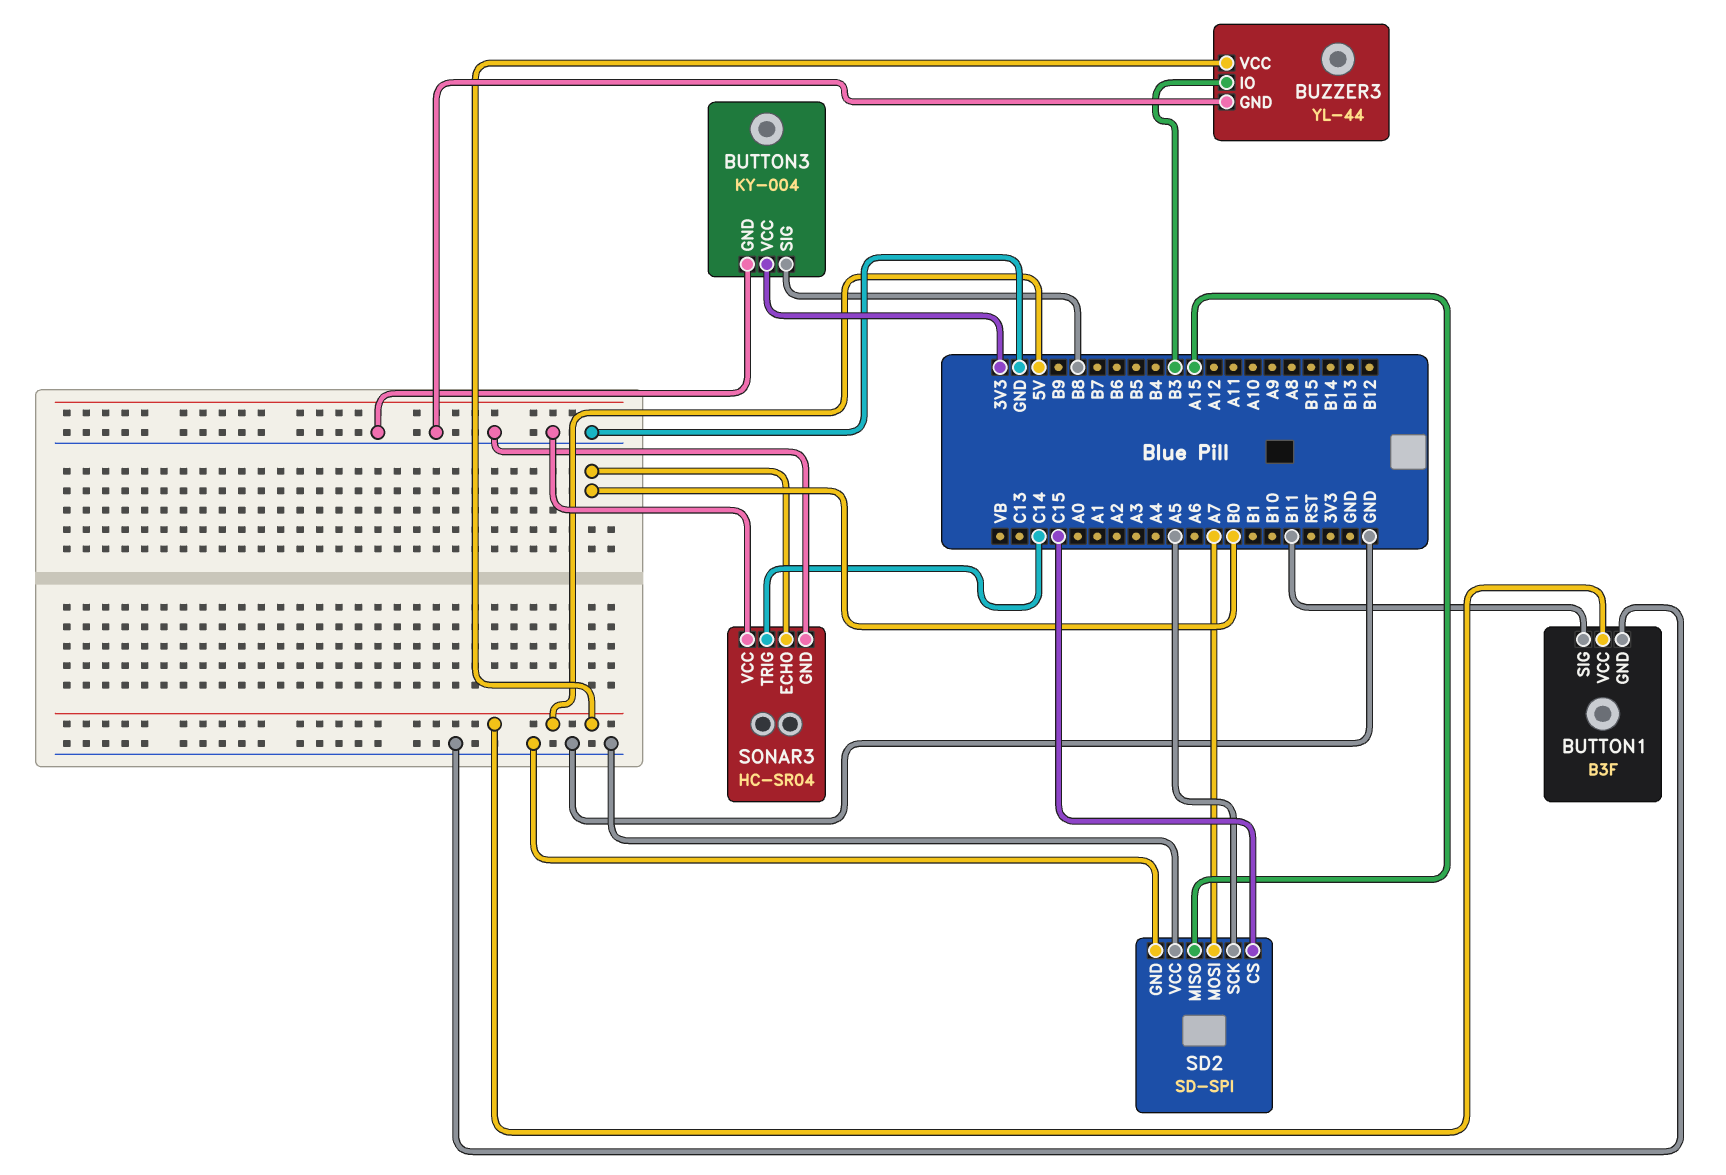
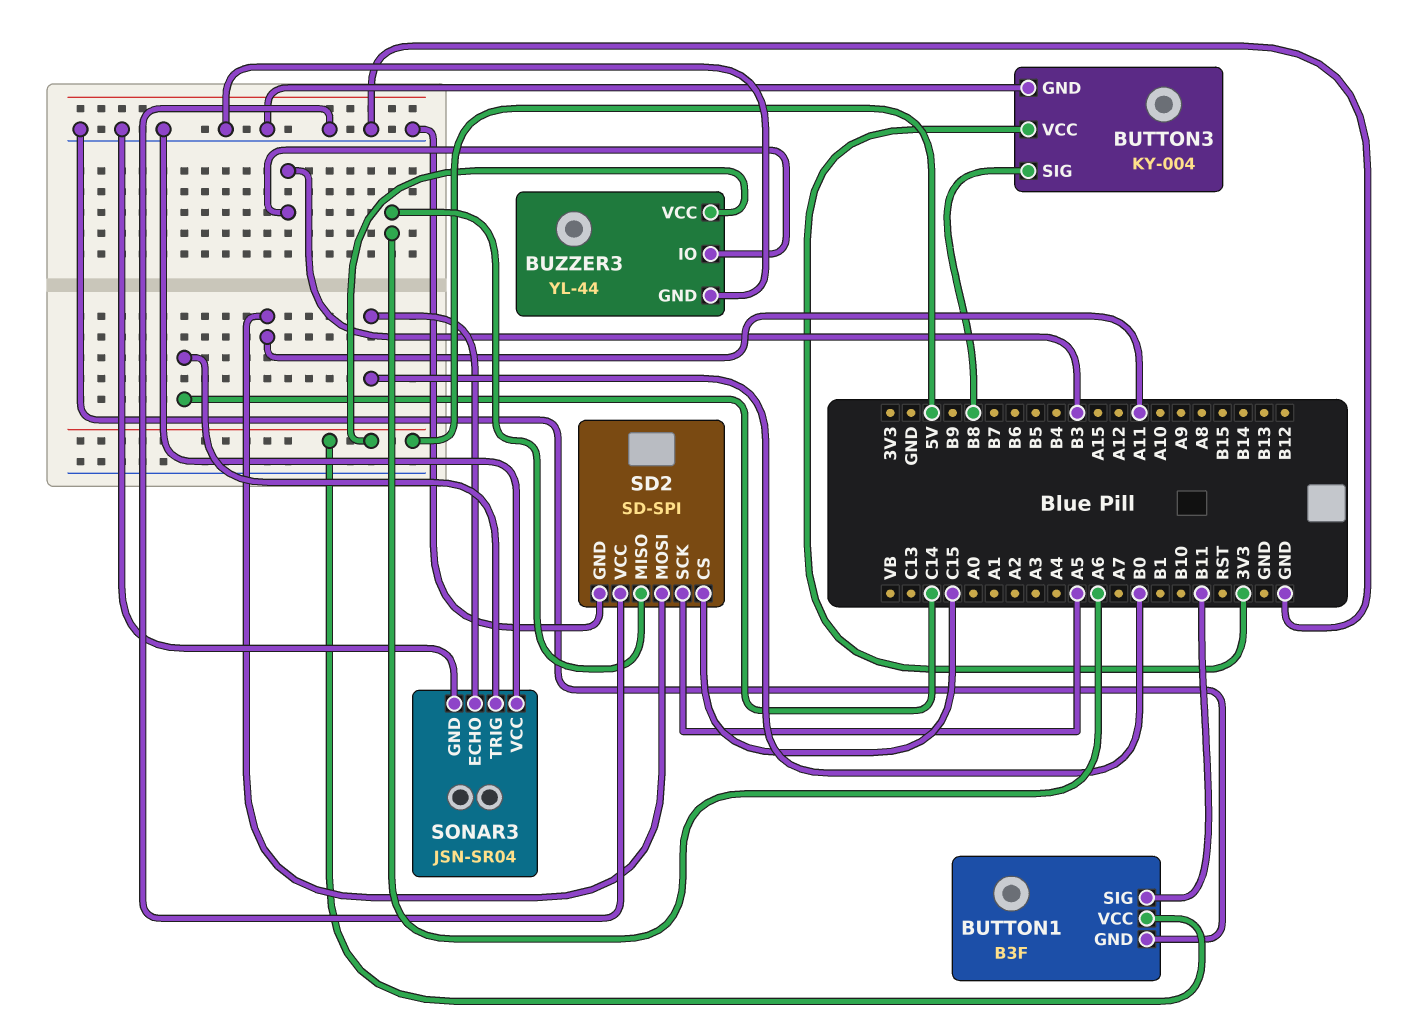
SD2 pin MISO: A15 -> A6
SD2 pin MOSI: A7 -> A11
SONAR3: HC-SR04 -> JSN-SR04

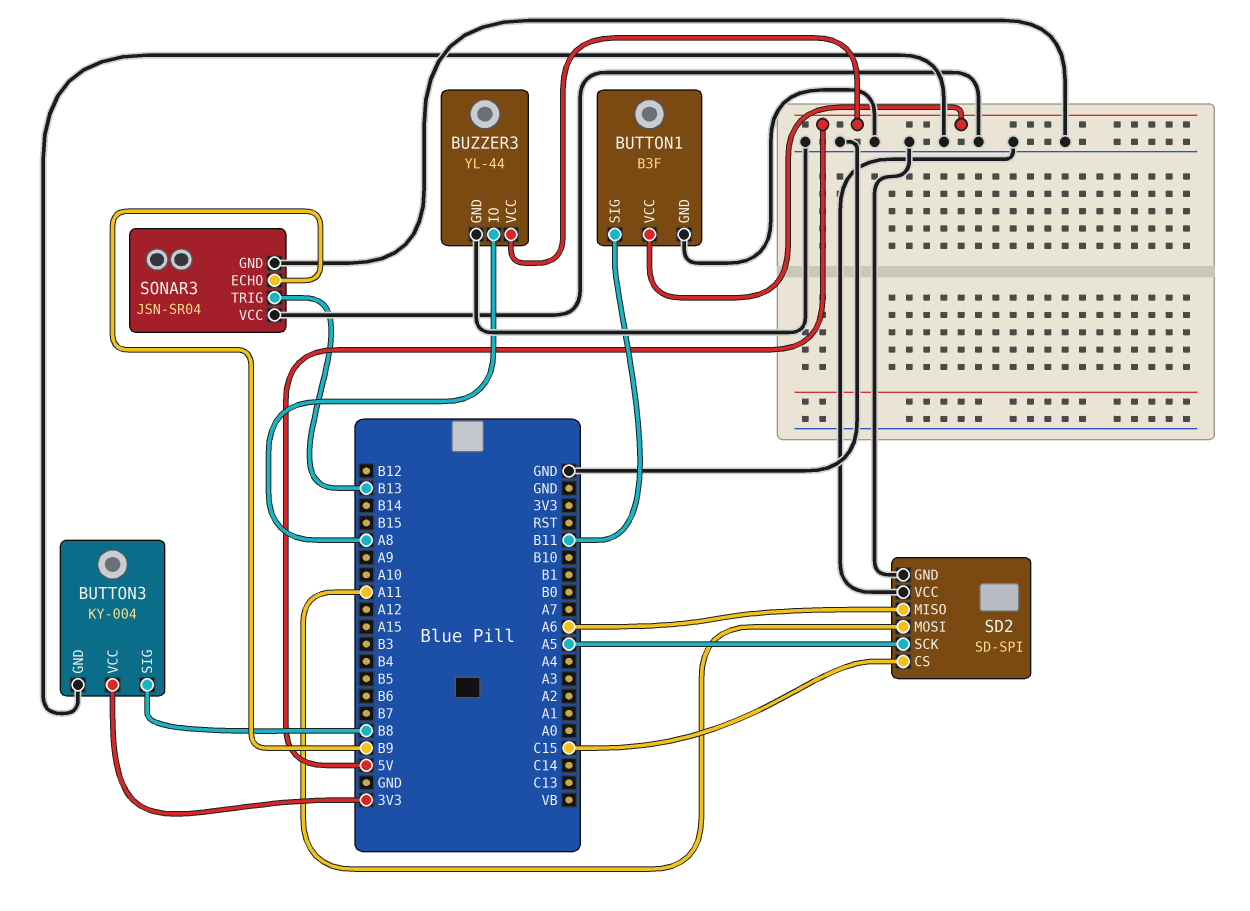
BUZZER3 pin IO: B3 -> A8
SONAR3 pin ECHO: B0 -> B9
SONAR3 pin TRIG: C14 -> B13

